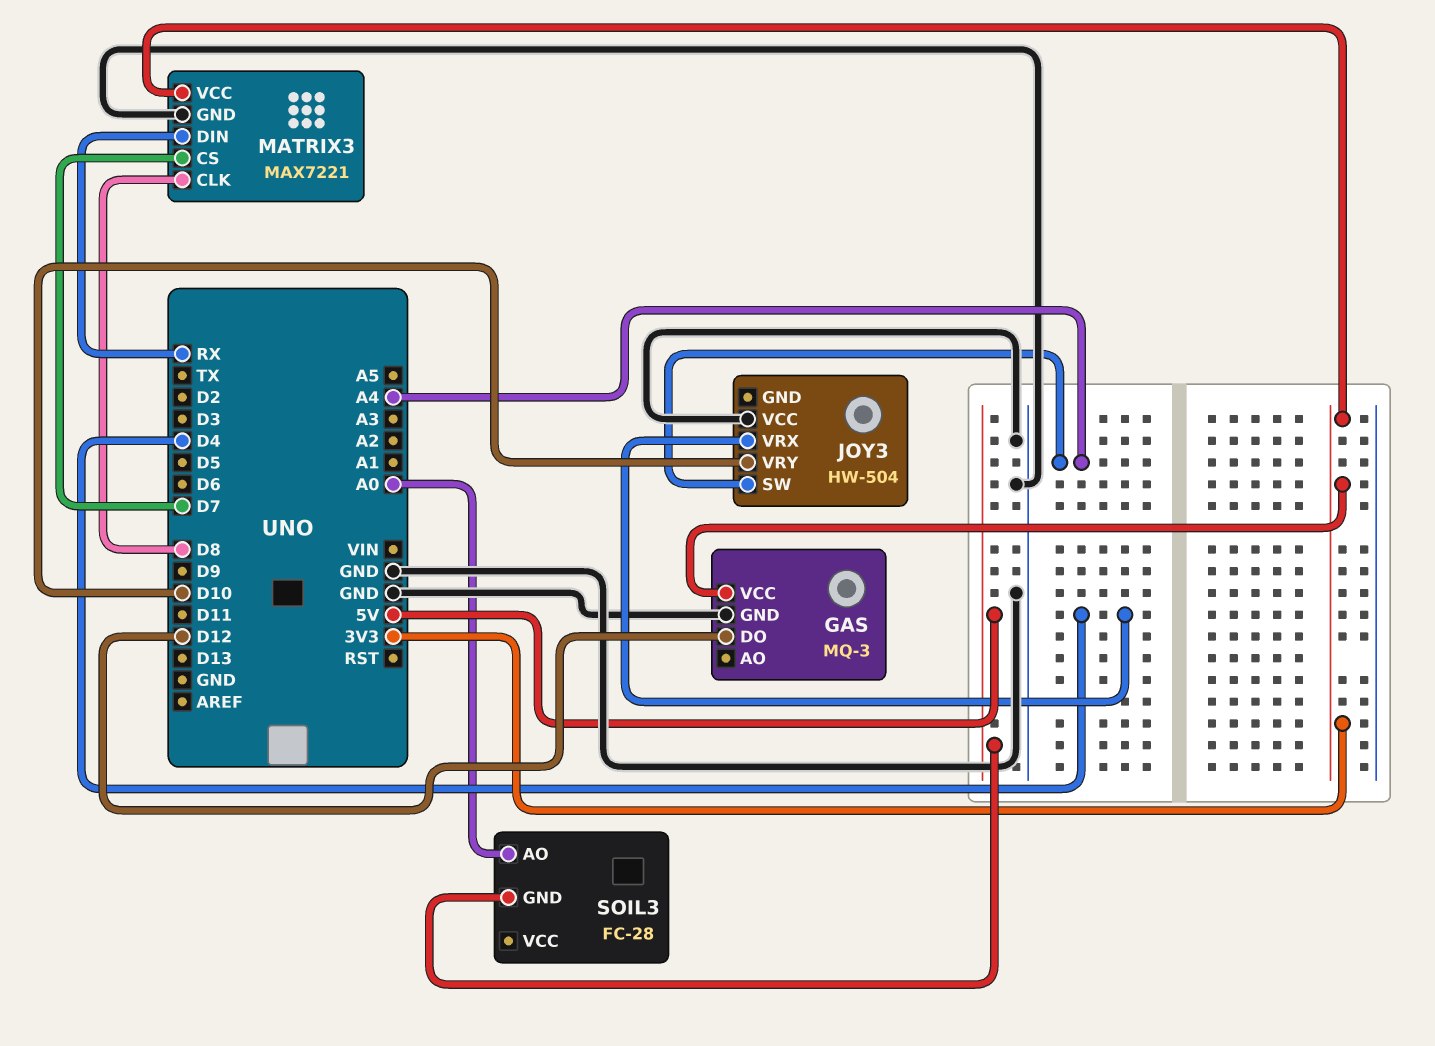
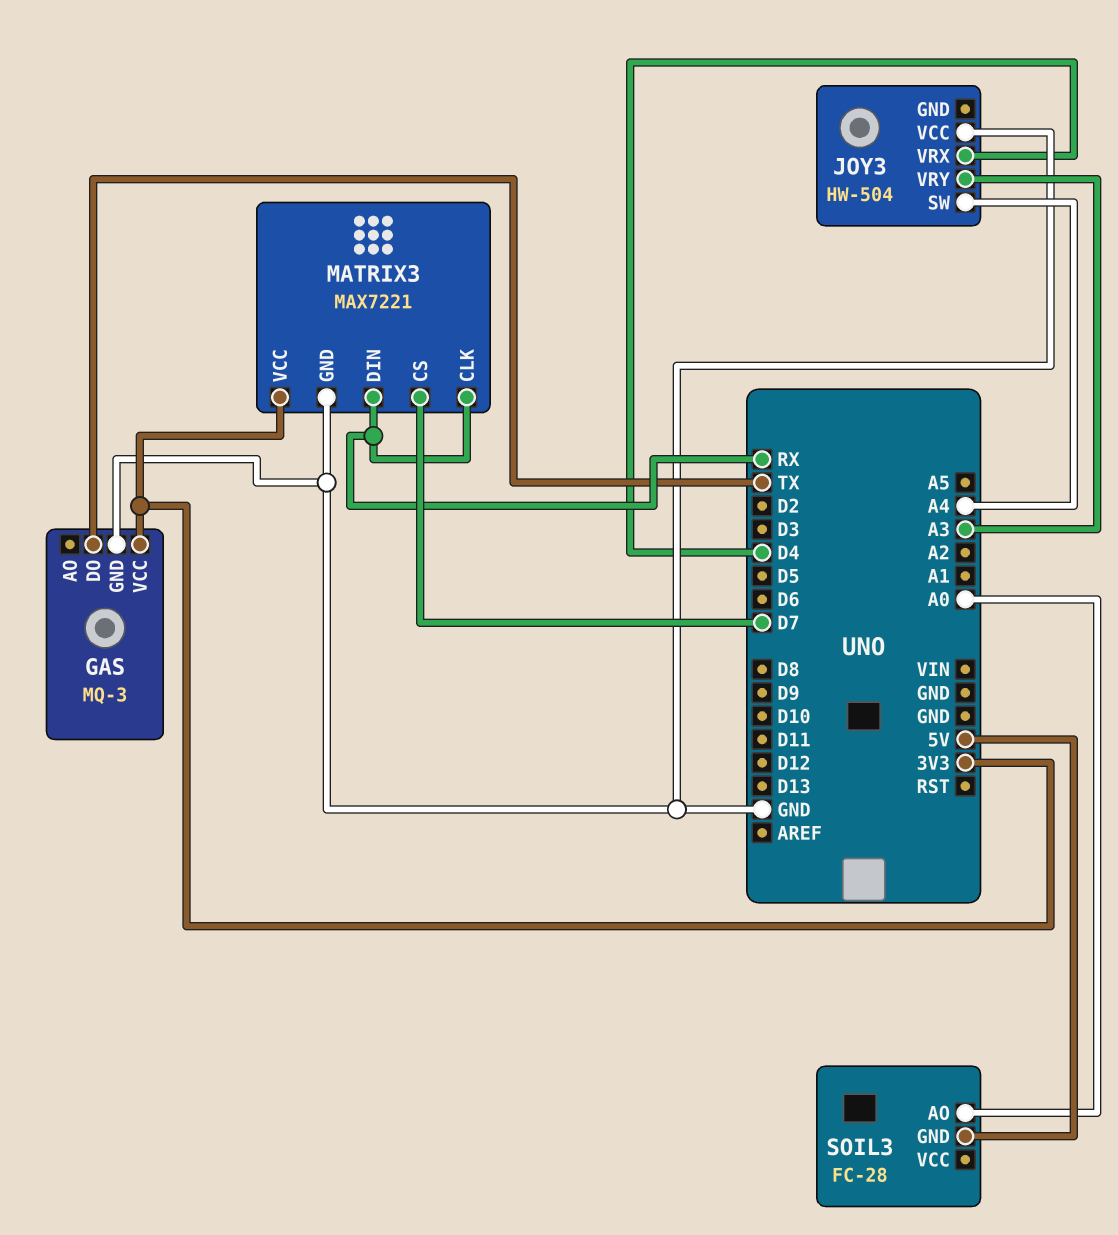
GAS pin DO: D12 -> TX
JOY3 pin VRY: D10 -> A3
MATRIX3 pin CLK: D8 -> RX

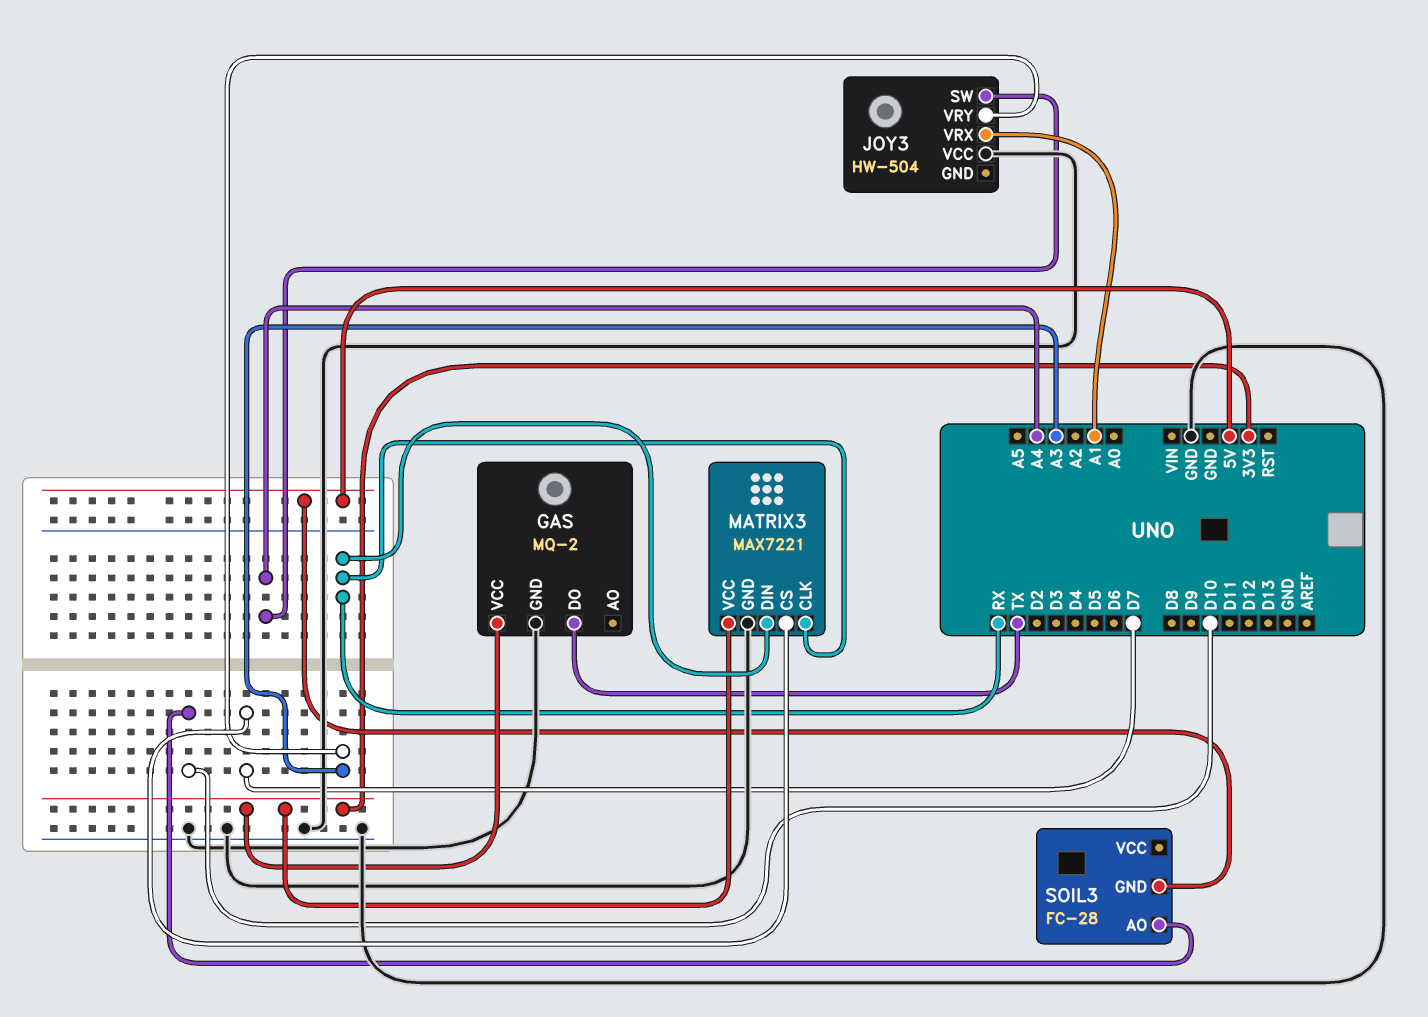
GAS: MQ-3 -> MQ-2
JOY3 pin VRX: D4 -> A1
SOIL3 pin AO: A0 -> D10

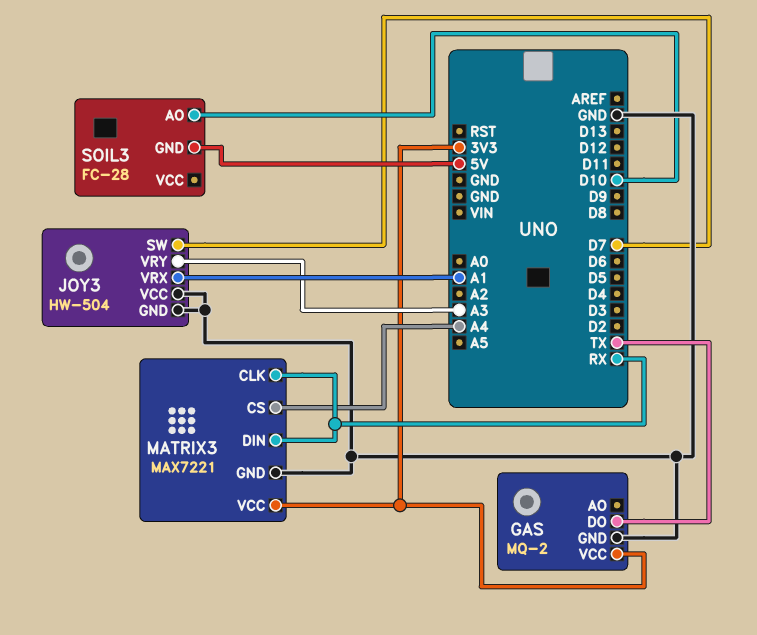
JOY3 pin GND: none -> GND
JOY3 pin SW: A4 -> D7
MATRIX3 pin CS: D7 -> A4

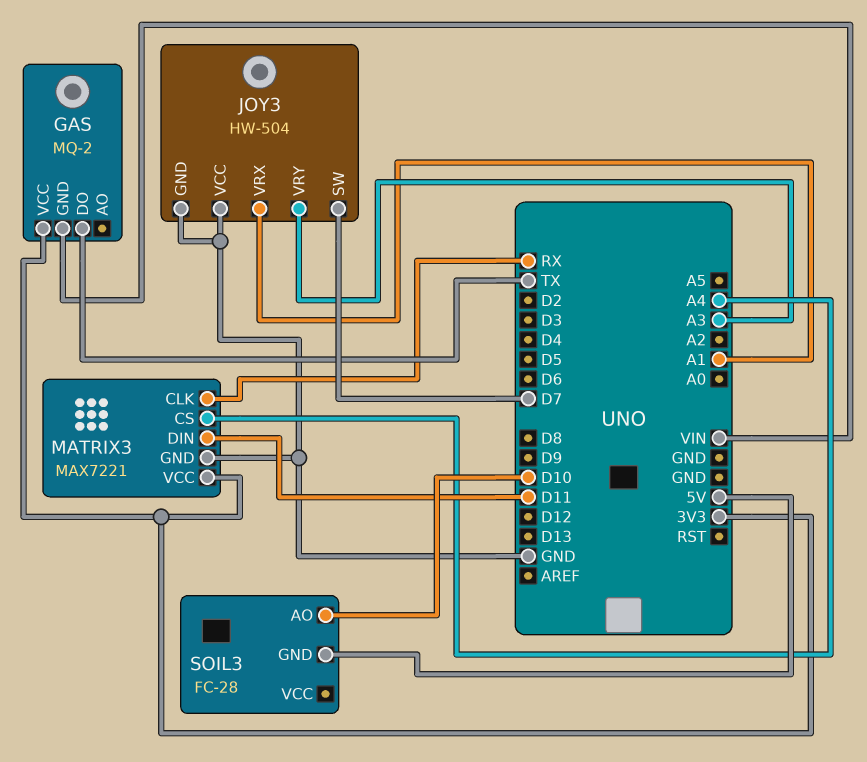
GAS pin GND: GND -> VIN
MATRIX3 pin DIN: RX -> D11

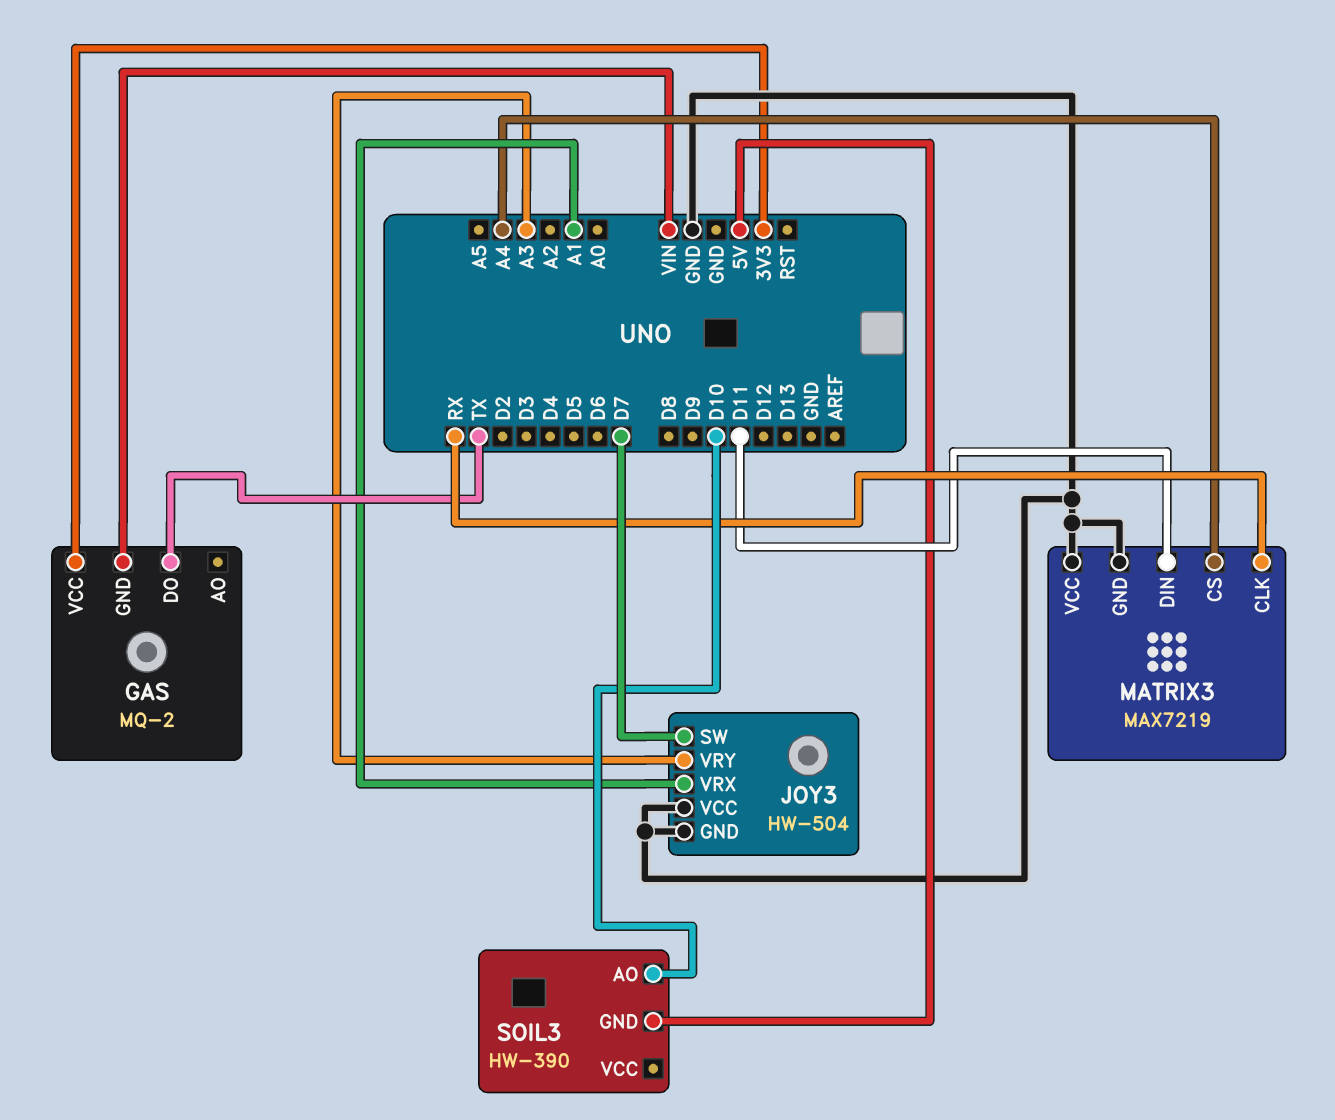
MATRIX3: MAX7221 -> MAX7219
MATRIX3 pin VCC: 3V3 -> GND
SOIL3: FC-28 -> HW-390

